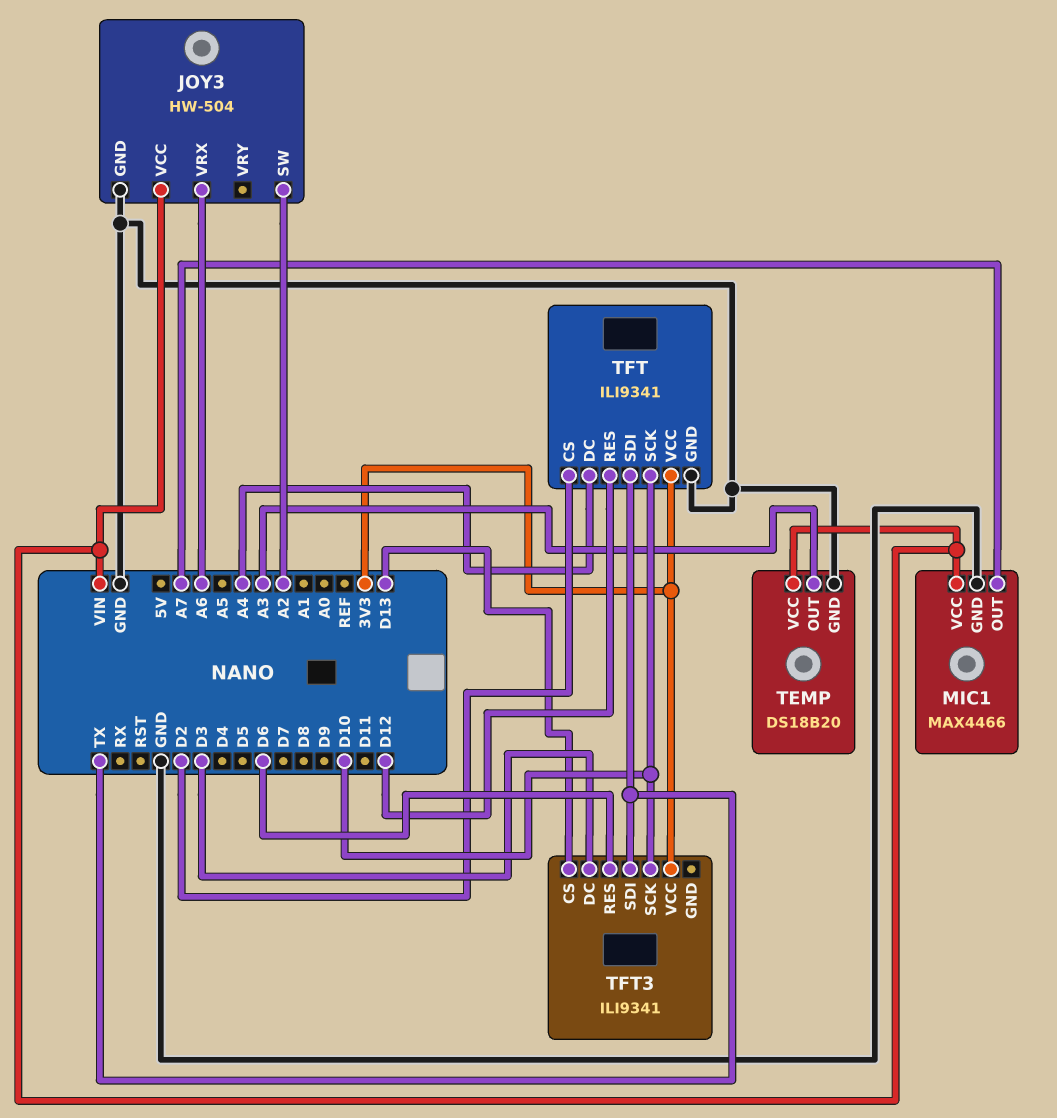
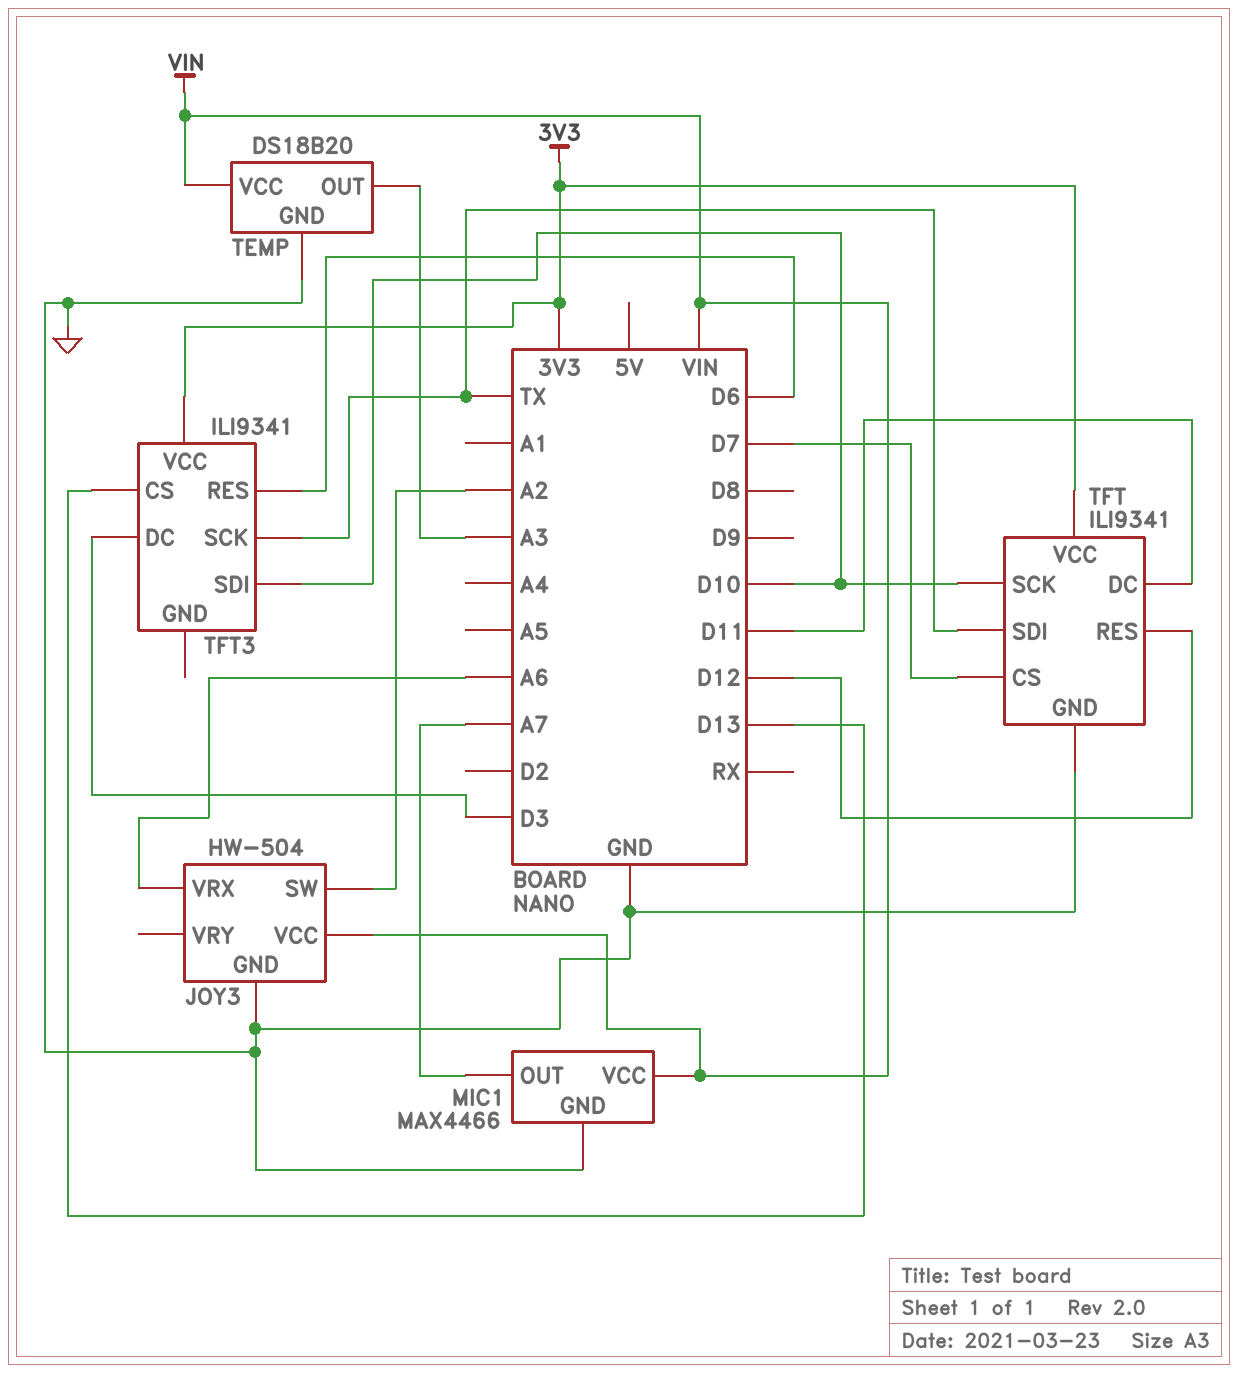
TFT pin CS: D2 -> D7
TFT pin DC: A4 -> D11
TFT3 pin SCK: D10 -> TX
TFT3 pin SDI: TX -> D10

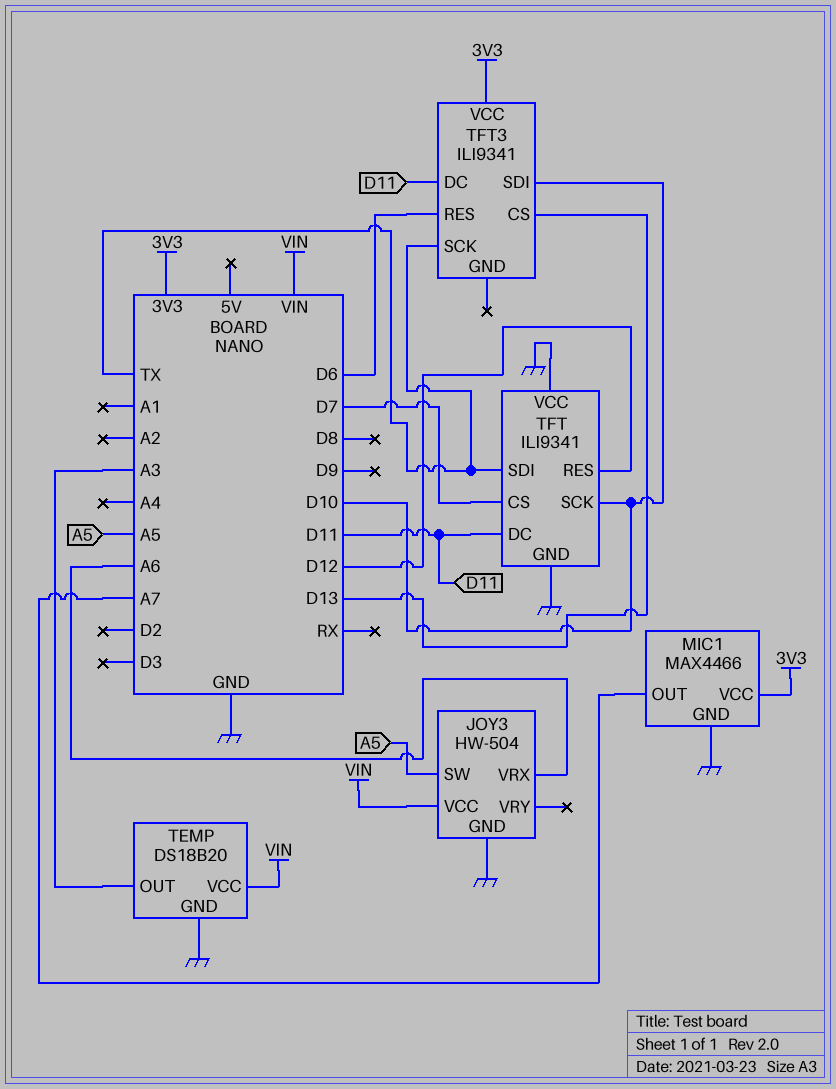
JOY3 pin SW: A2 -> A5
MIC1 pin VCC: VIN -> 3V3
TFT pin VCC: 3V3 -> GND
TFT3 pin DC: D3 -> D11

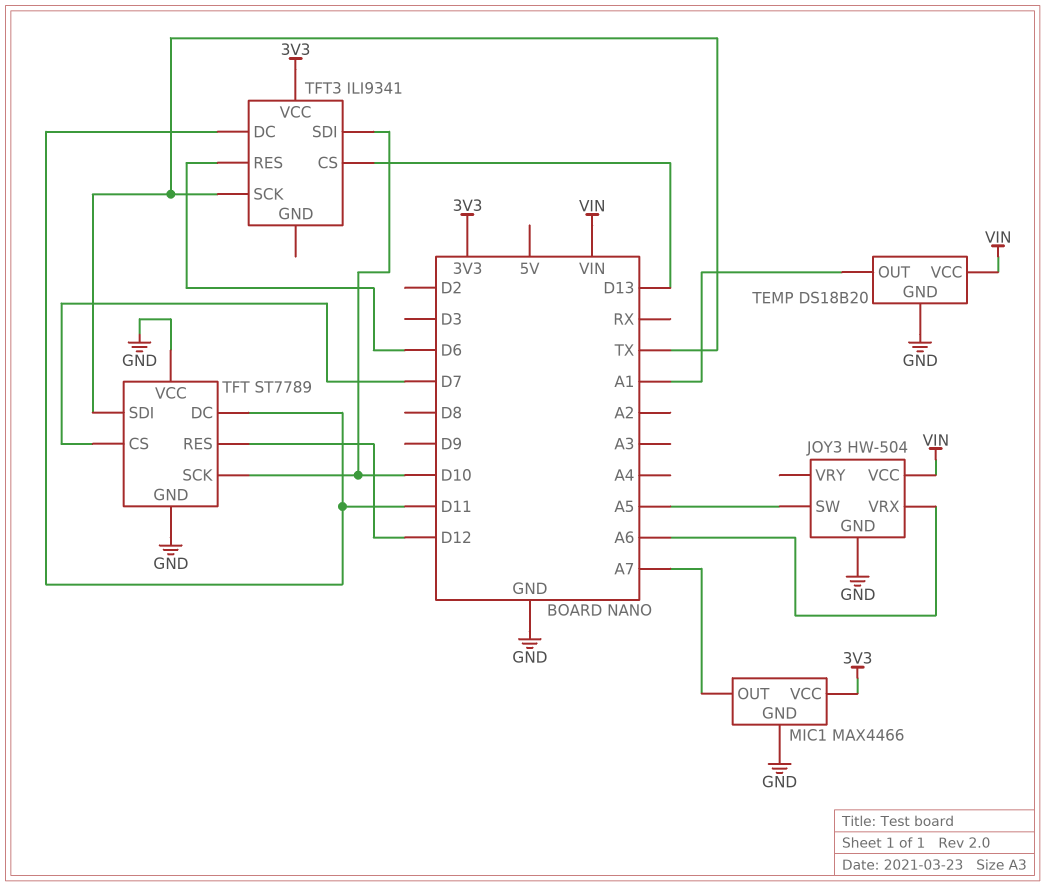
TEMP pin OUT: A3 -> A1
TFT: ILI9341 -> ST7789

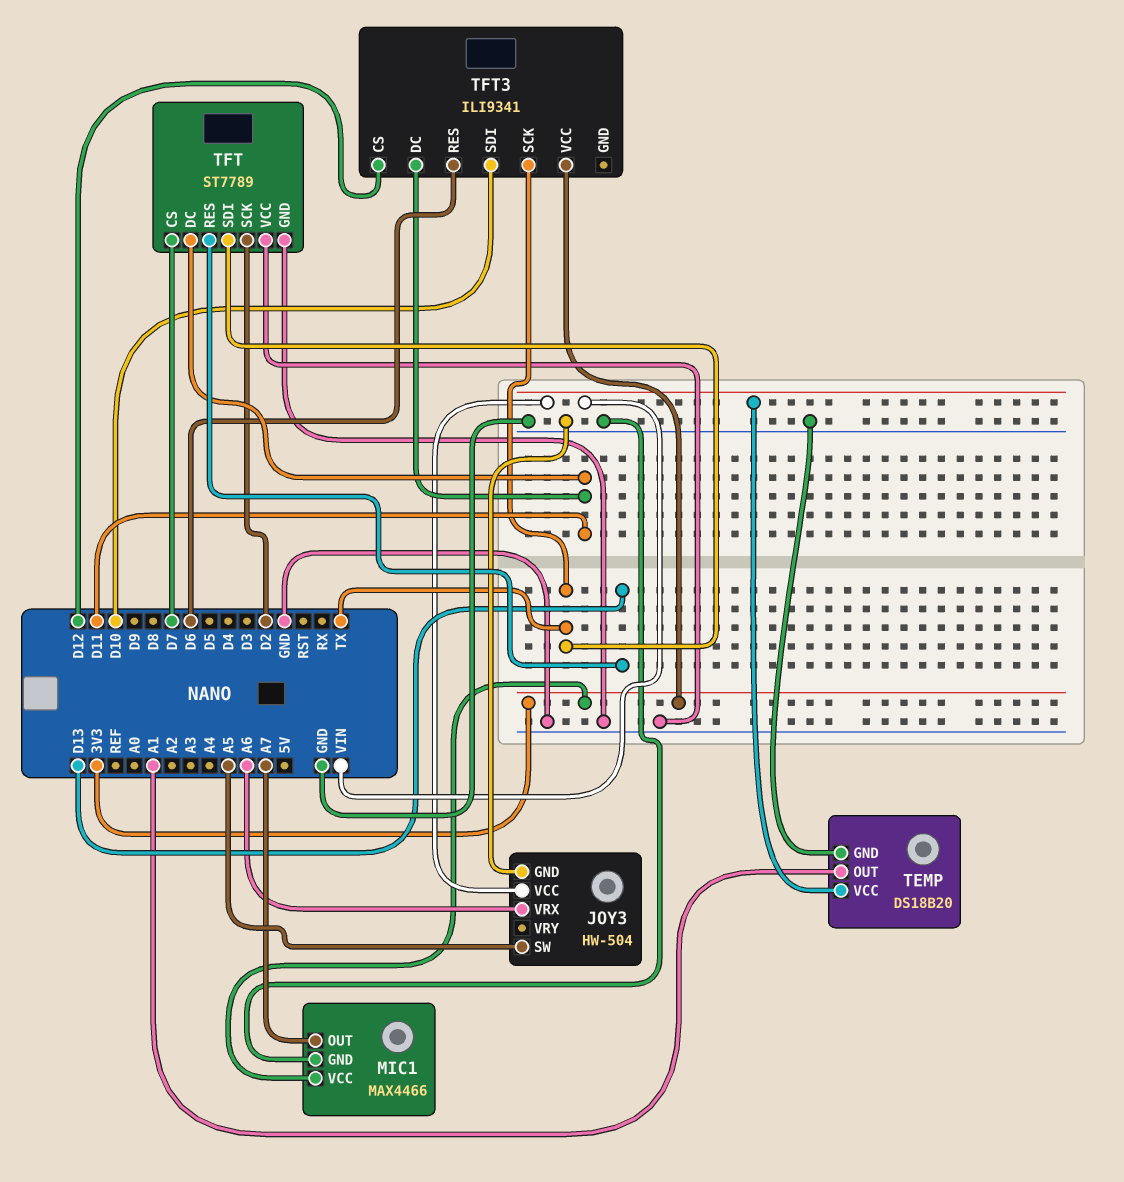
TFT pin RES: D12 -> D13
TFT pin SCK: D10 -> D2
TFT3 pin CS: D13 -> D12

